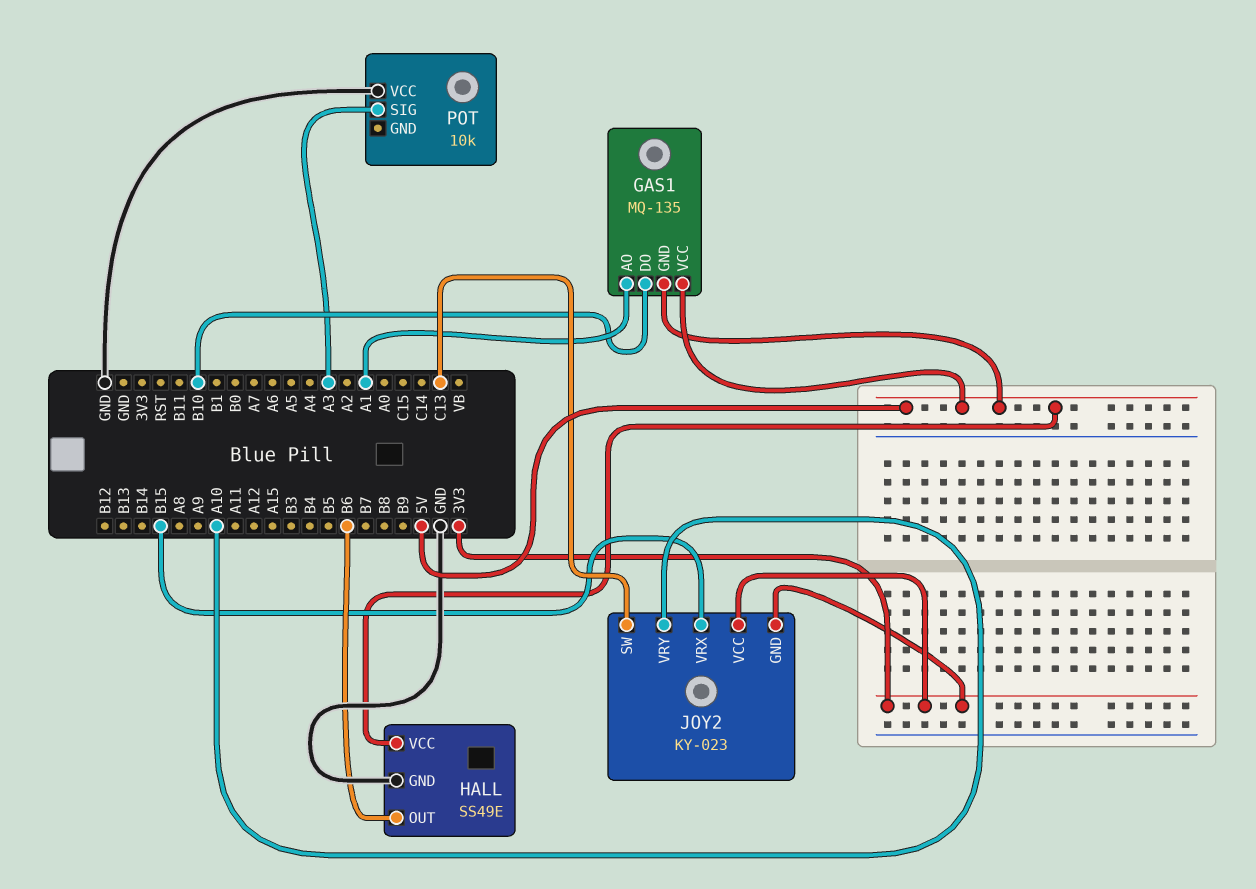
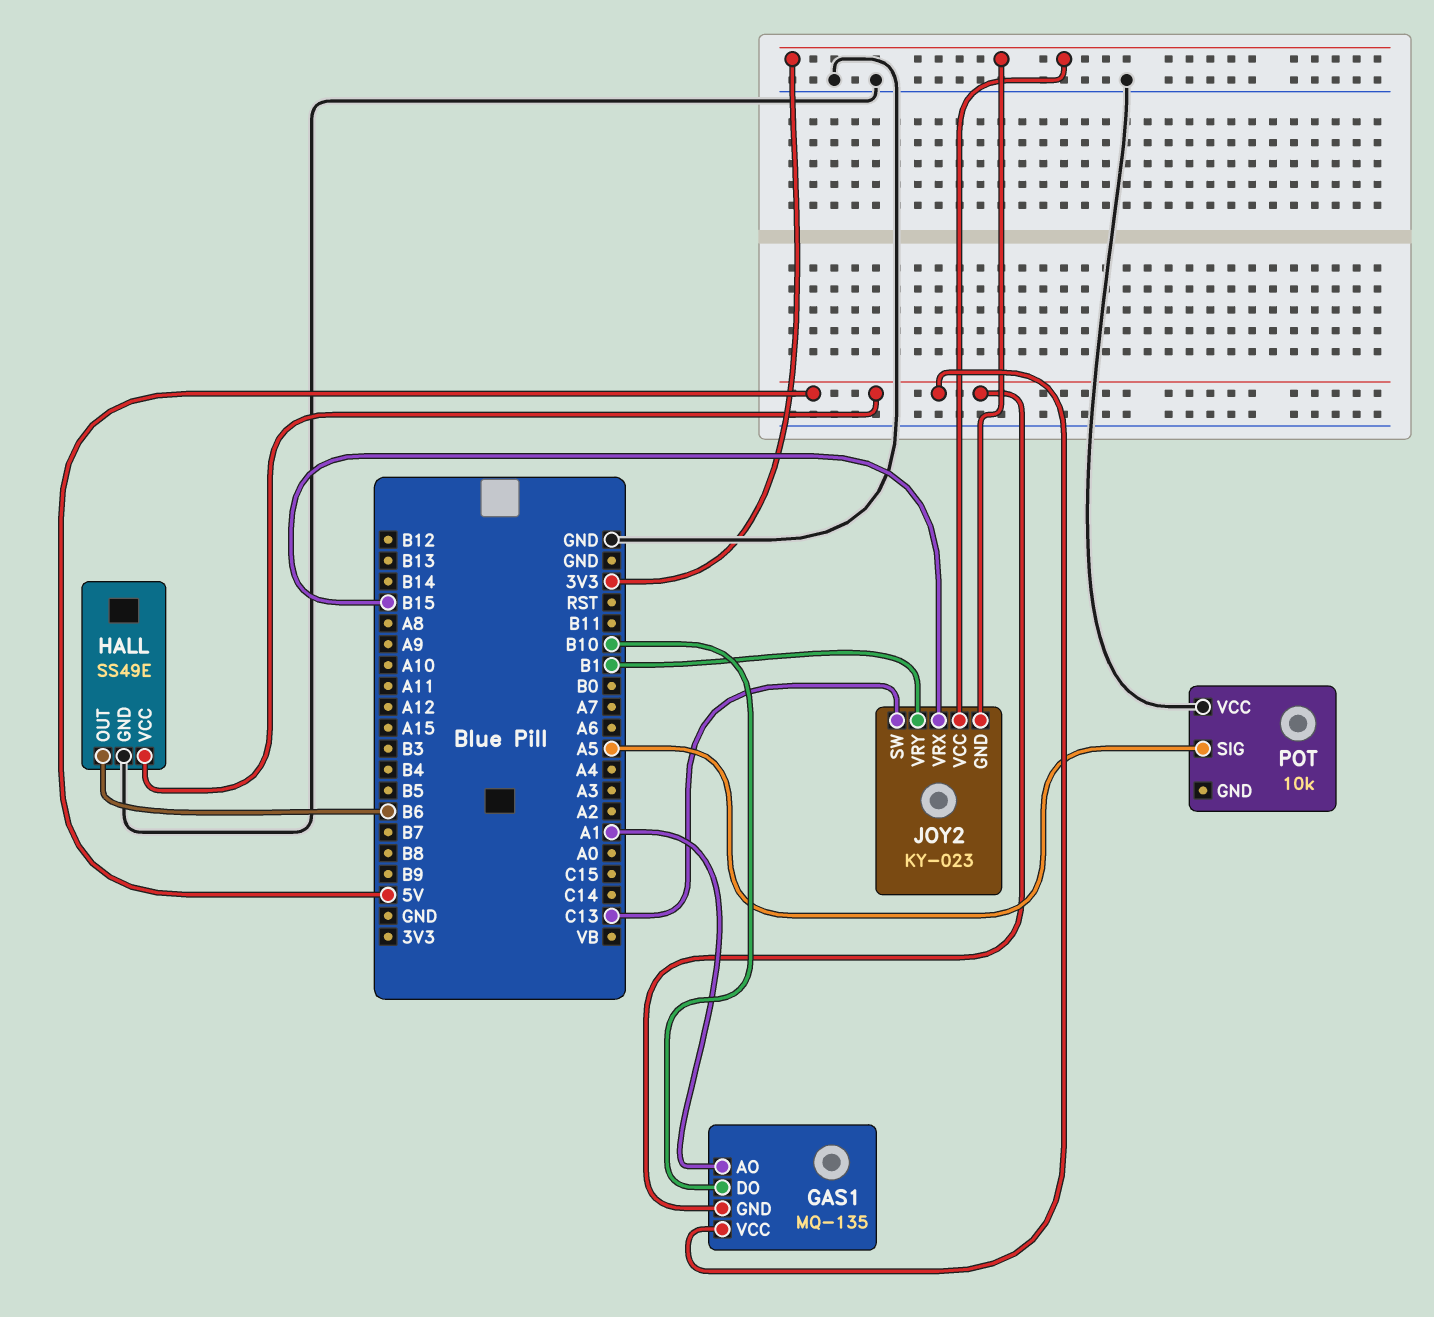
JOY2 pin VRY: A10 -> B1
POT pin SIG: A3 -> A5

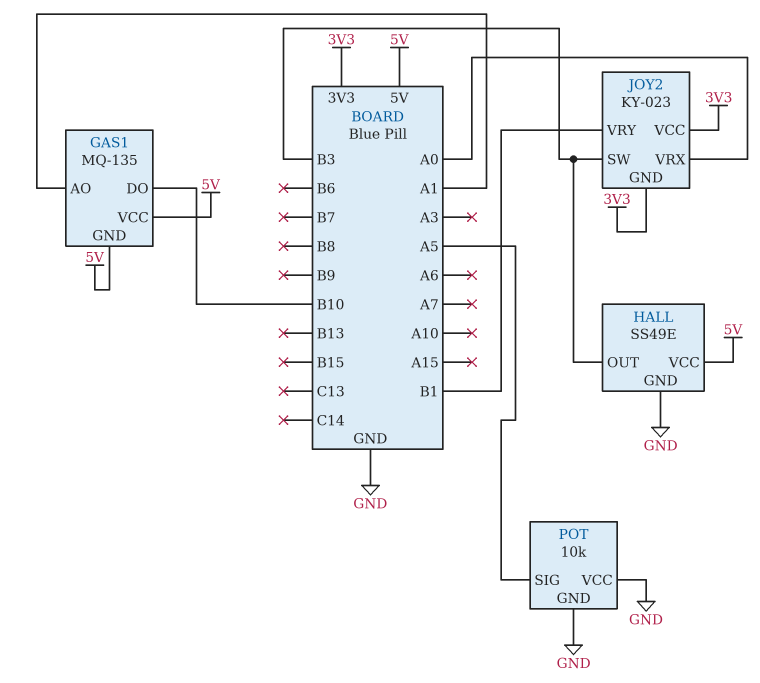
HALL pin OUT: B6 -> B3
JOY2 pin SW: C13 -> B3
JOY2 pin VRX: B15 -> A0
POT pin GND: none -> GND

